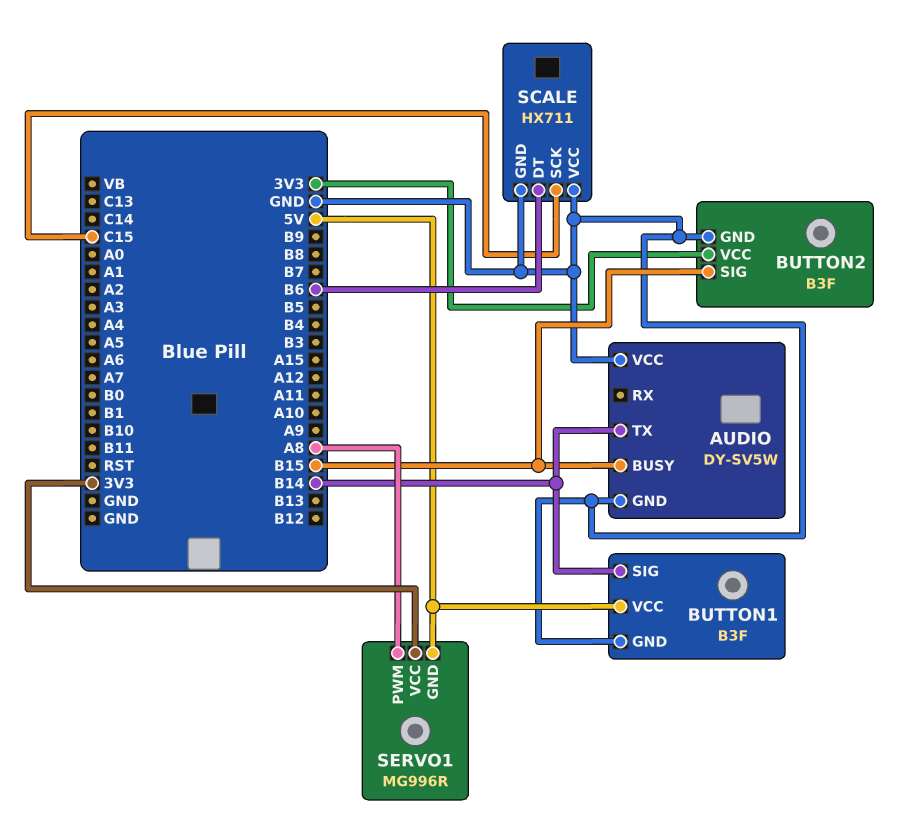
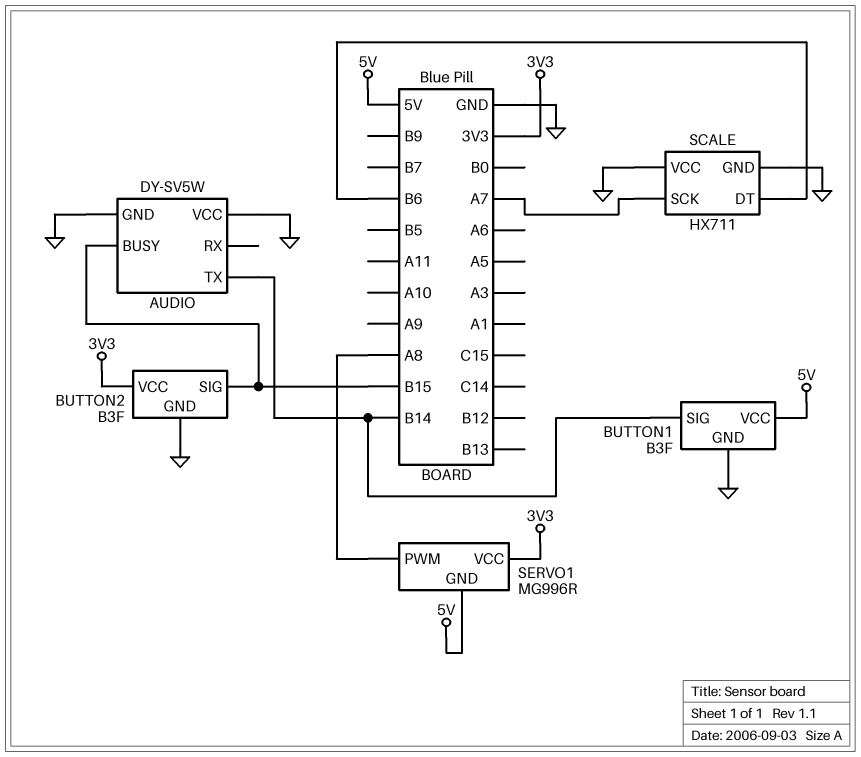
SCALE pin SCK: C15 -> A7

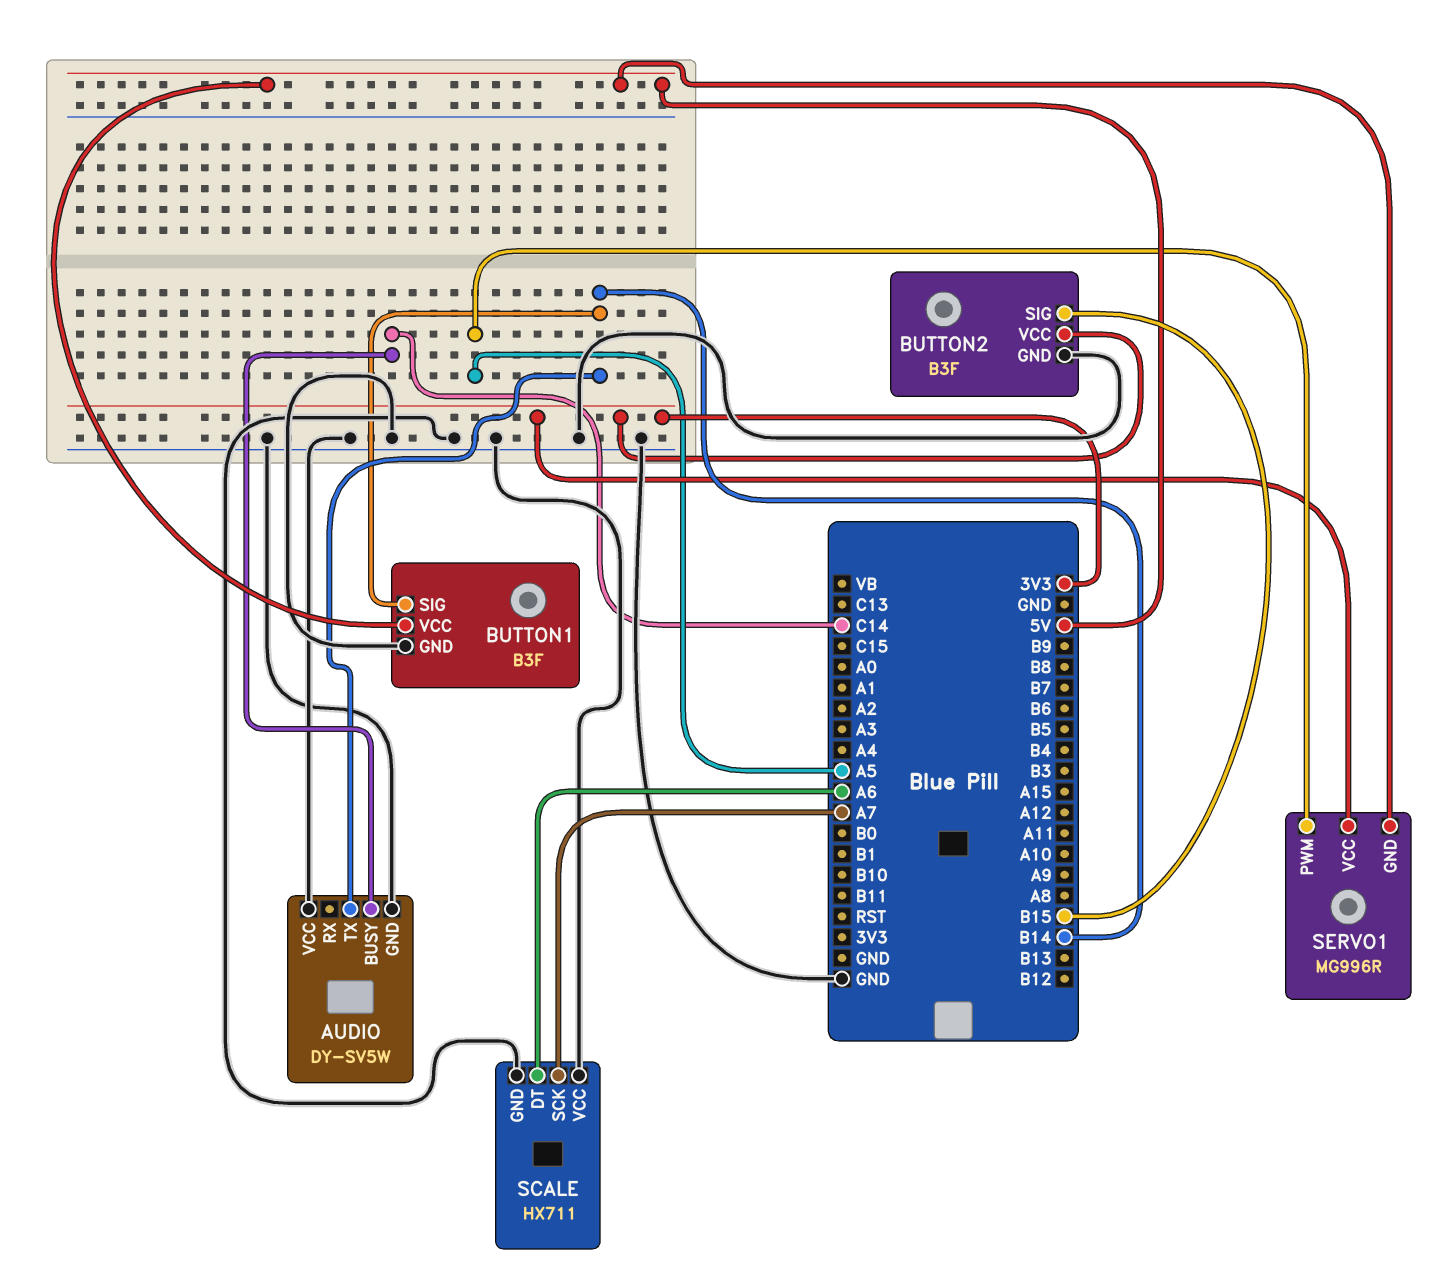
AUDIO pin BUSY: B15 -> C14
SCALE pin DT: B6 -> A6
SERVO1 pin PWM: A8 -> A5

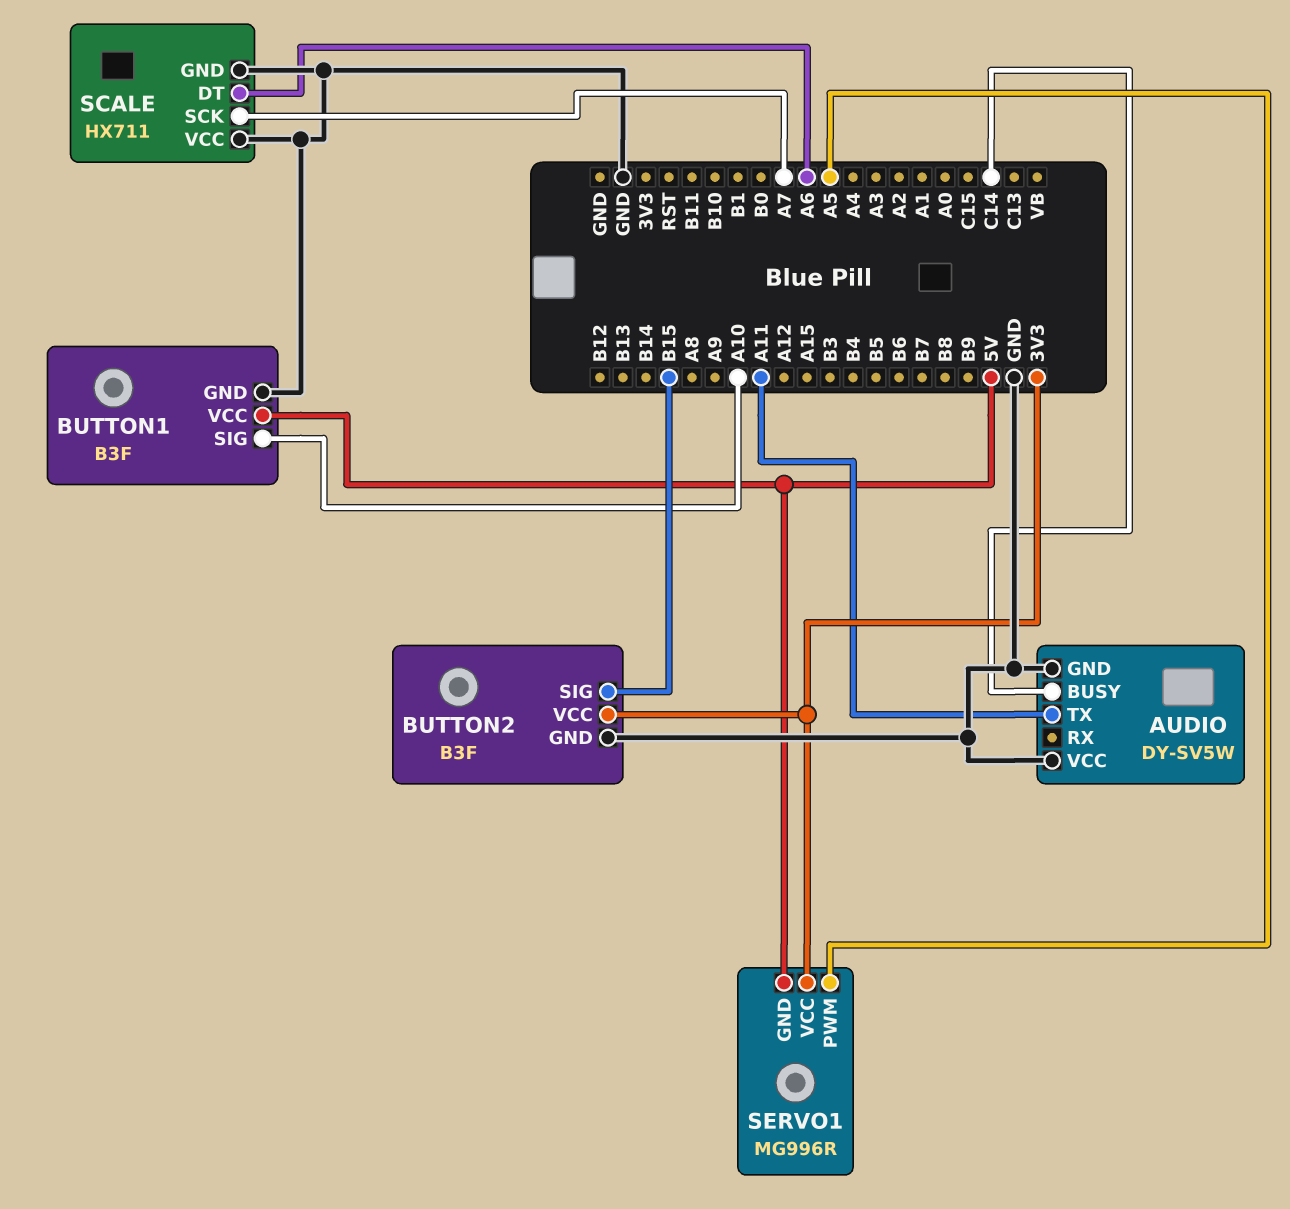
AUDIO pin TX: B14 -> A11
BUTTON1 pin SIG: B14 -> A10

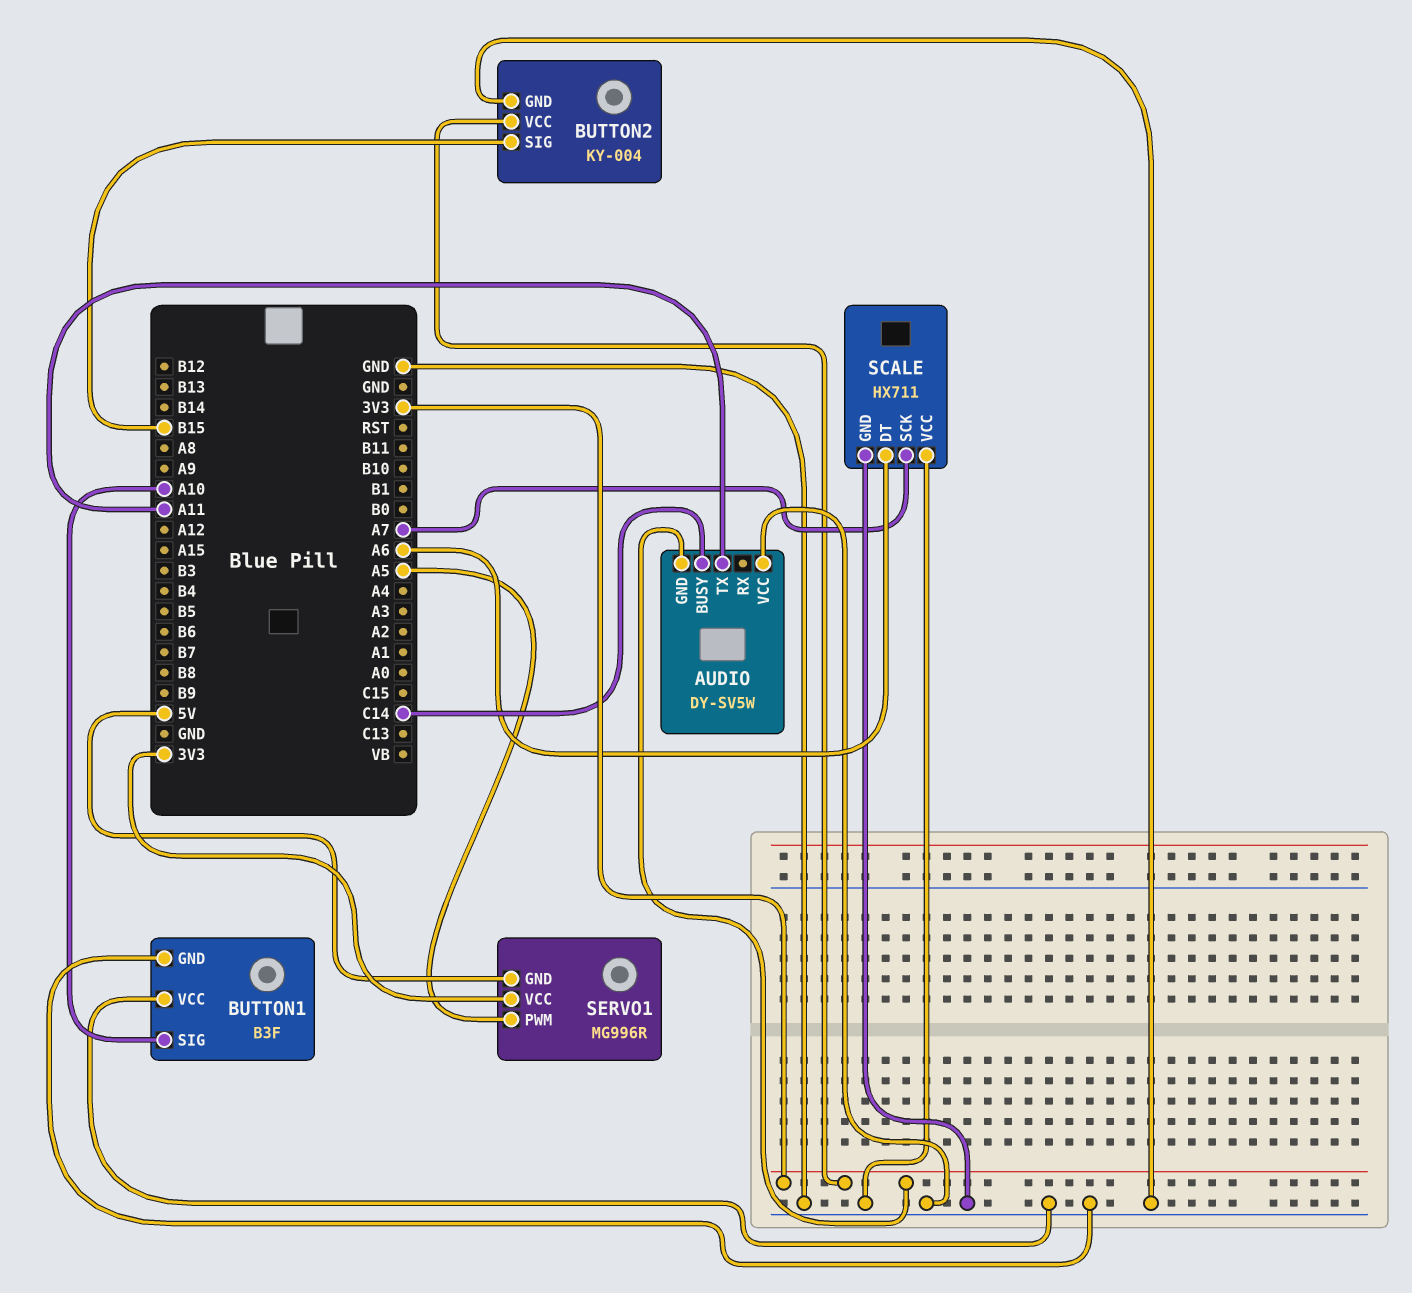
AUDIO pin GND: GND -> 3V3
BUTTON1 pin VCC: 5V -> GND
BUTTON2: B3F -> KY-004

